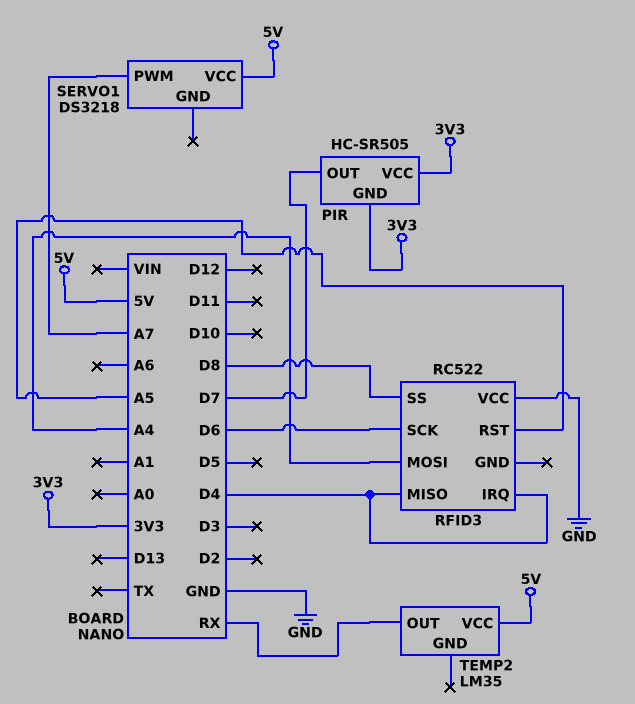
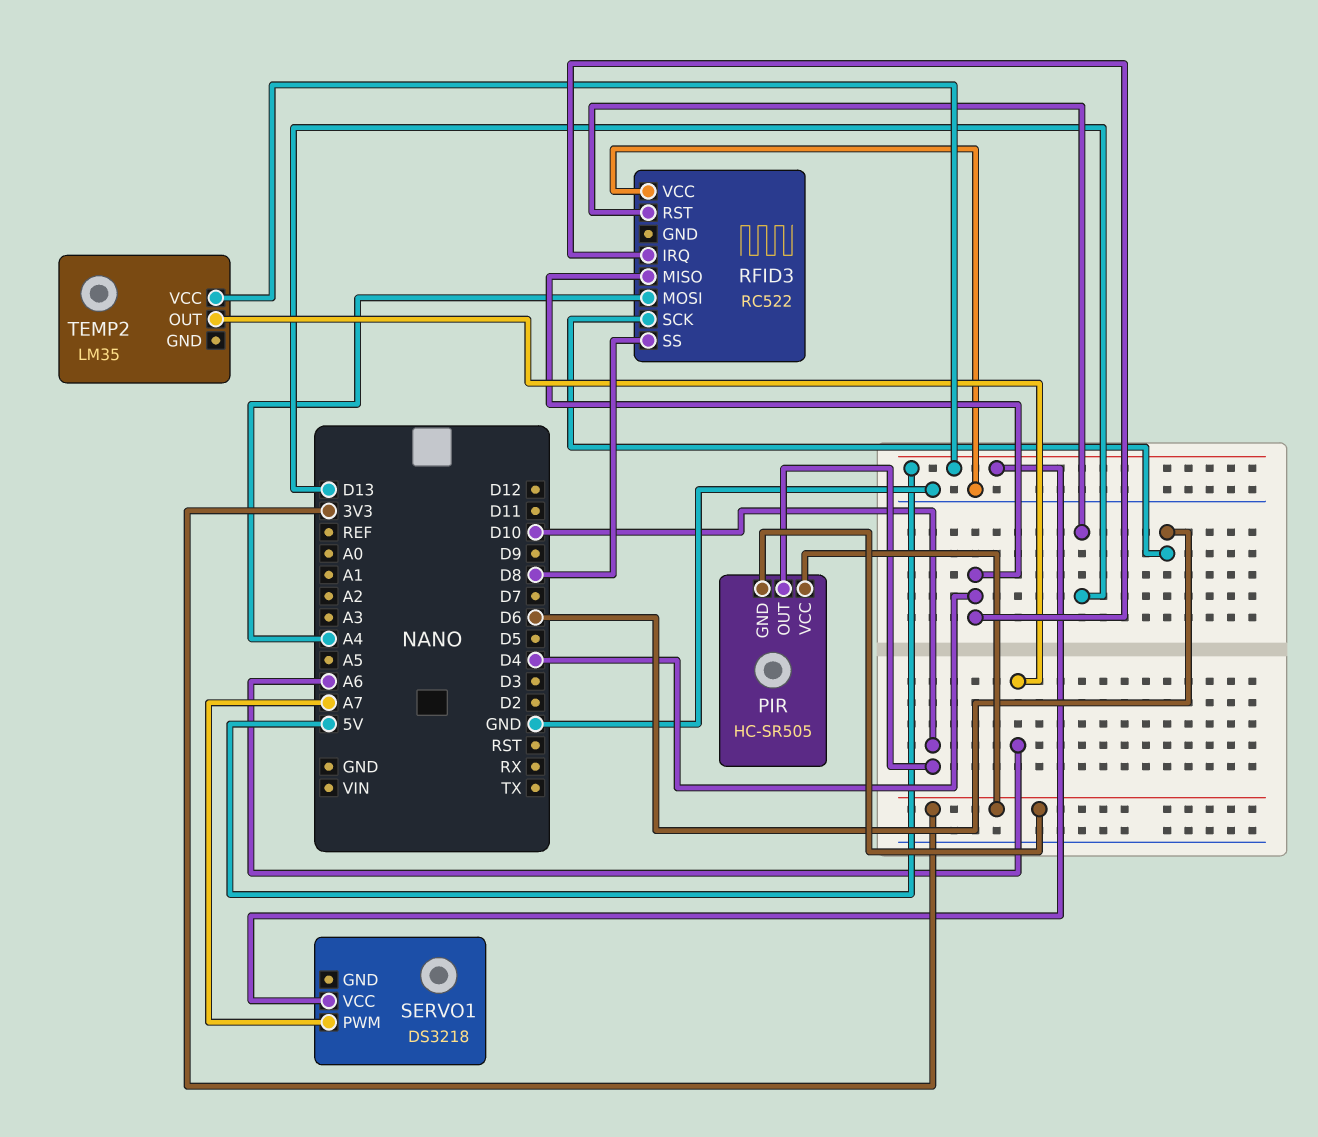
PIR pin OUT: D7 -> D10
RFID3 pin RST: A5 -> D13
TEMP2 pin OUT: RX -> A6

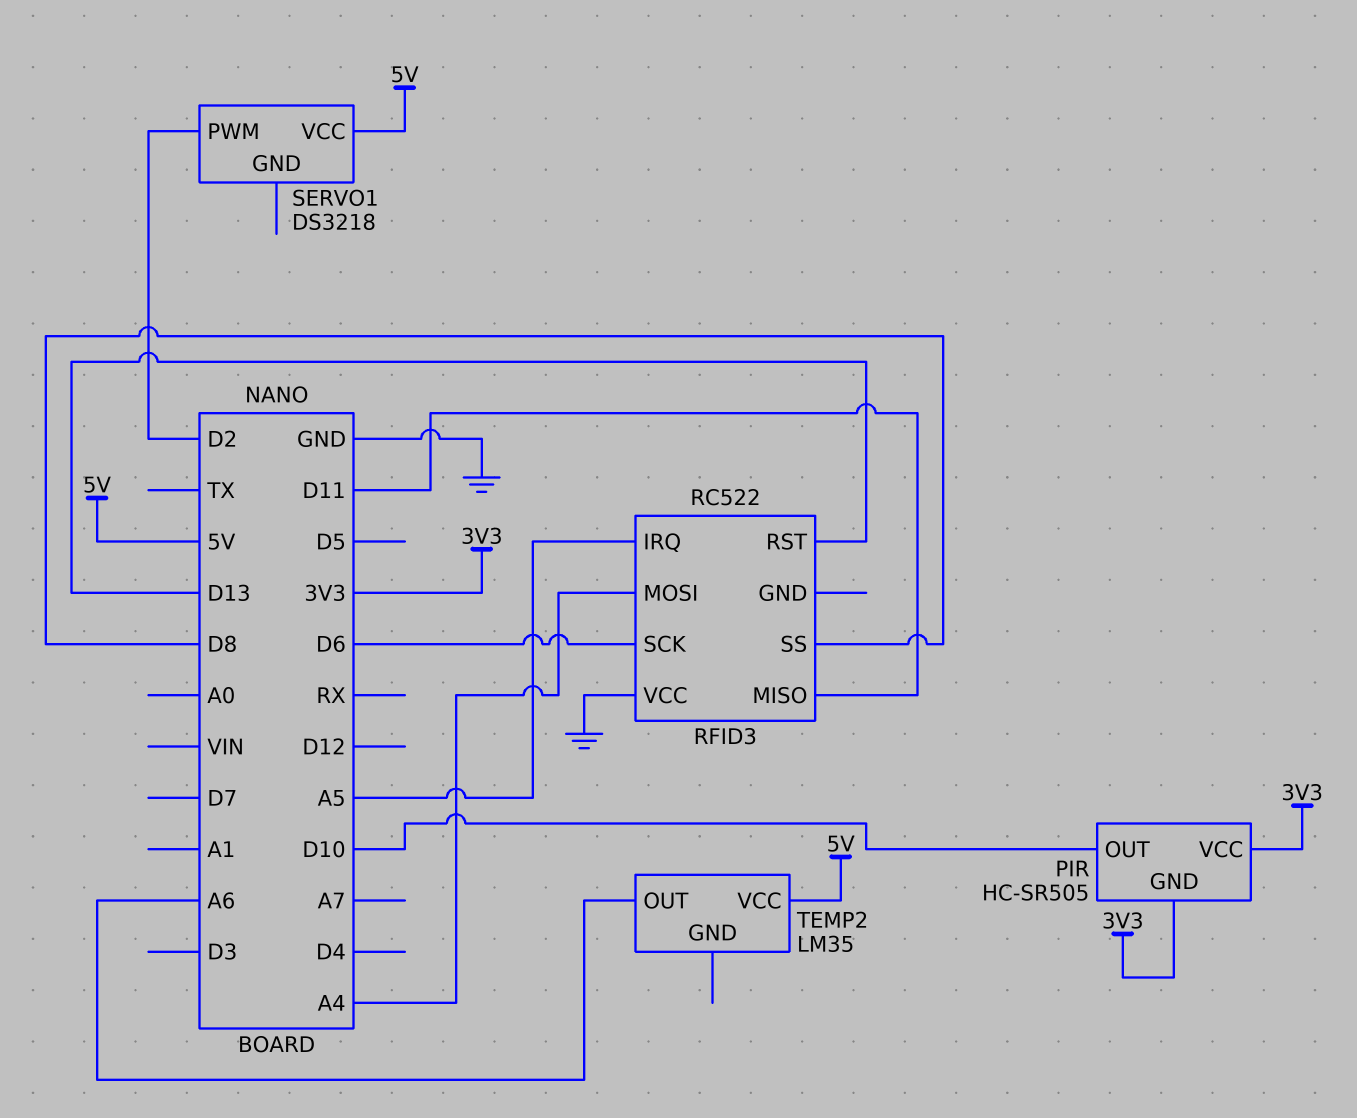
RFID3 pin IRQ: D4 -> A5
RFID3 pin MISO: D4 -> D11
SERVO1 pin PWM: A7 -> D2

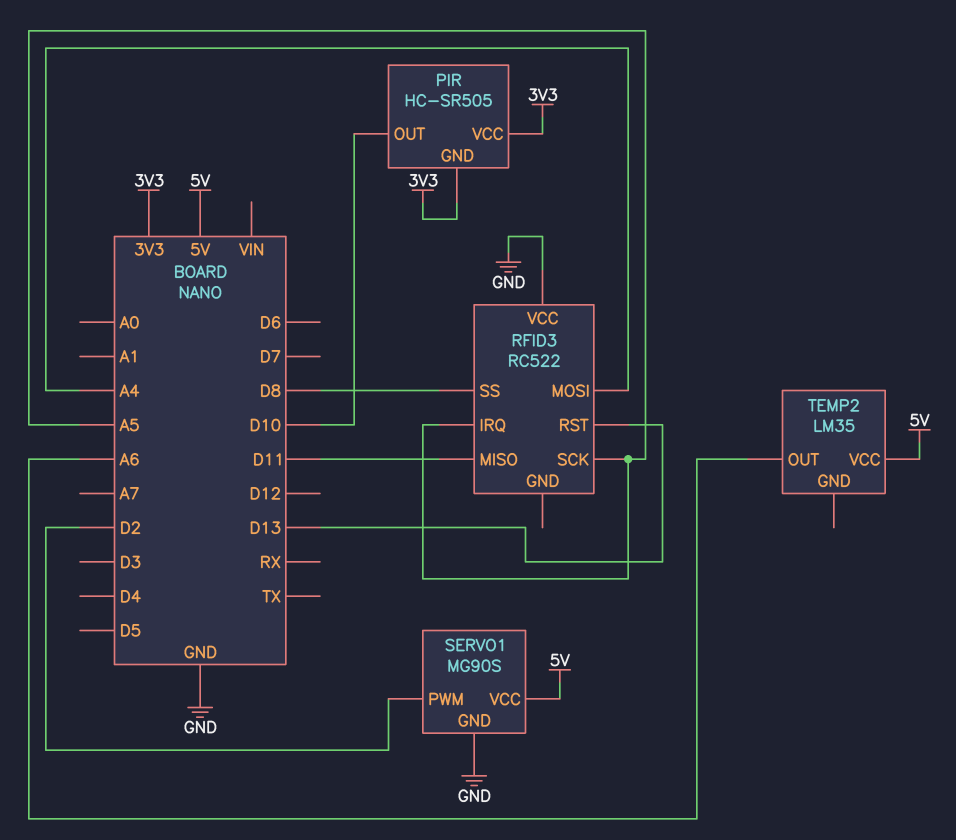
RFID3 pin SCK: D6 -> A5
SERVO1: DS3218 -> MG90S
SERVO1 pin GND: none -> GND

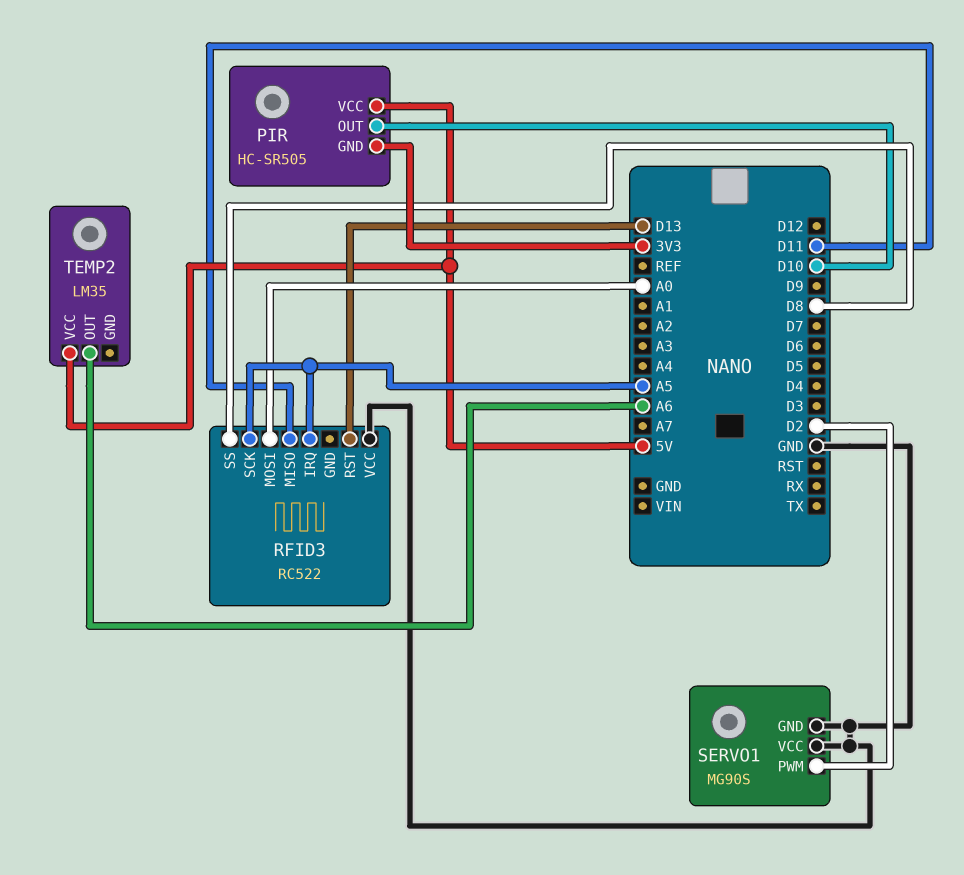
PIR pin VCC: 3V3 -> 5V
RFID3 pin MOSI: A4 -> A0
SERVO1 pin VCC: 5V -> GND

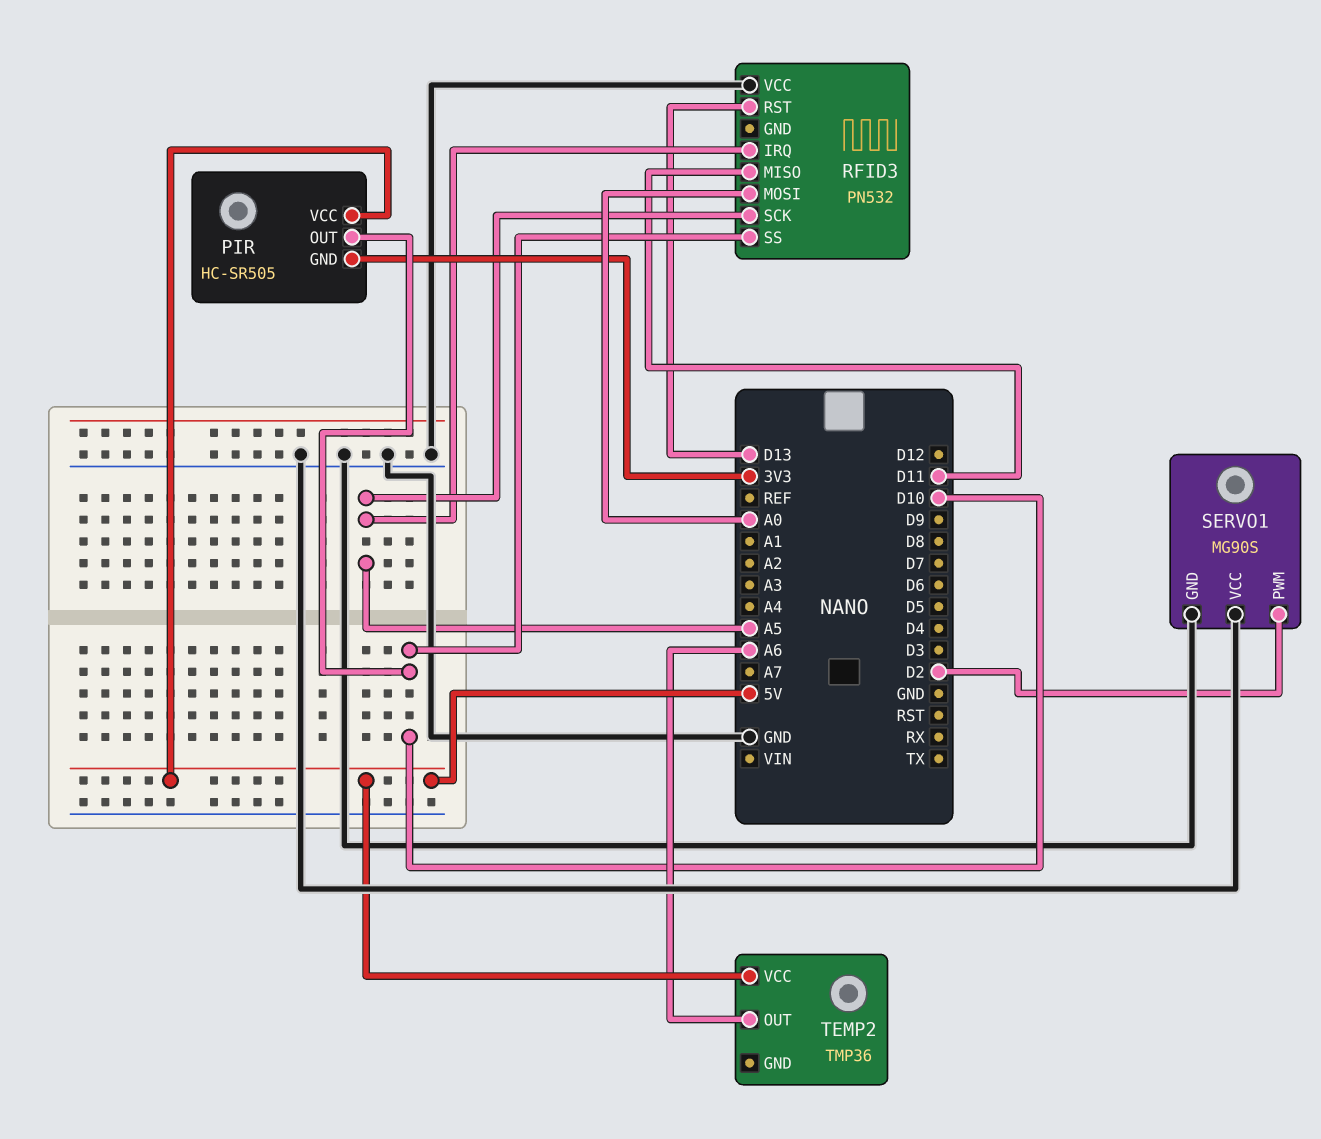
RFID3: RC522 -> PN532
RFID3 pin SS: D8 -> D10
TEMP2: LM35 -> TMP36

